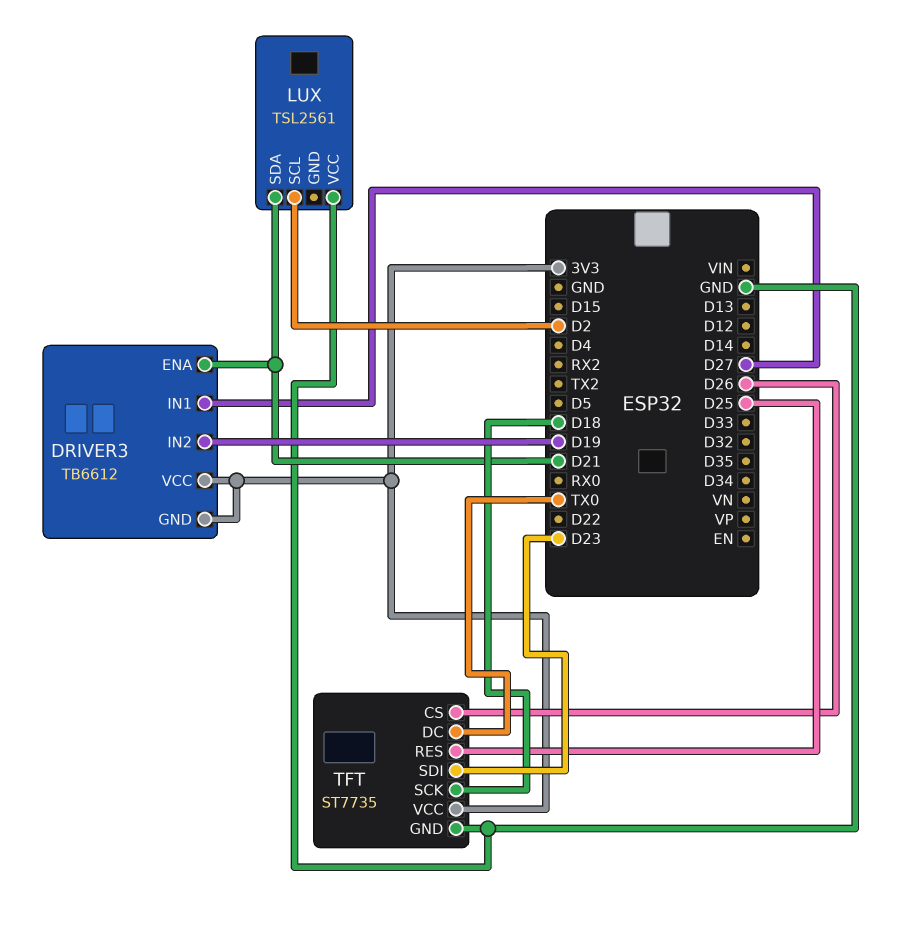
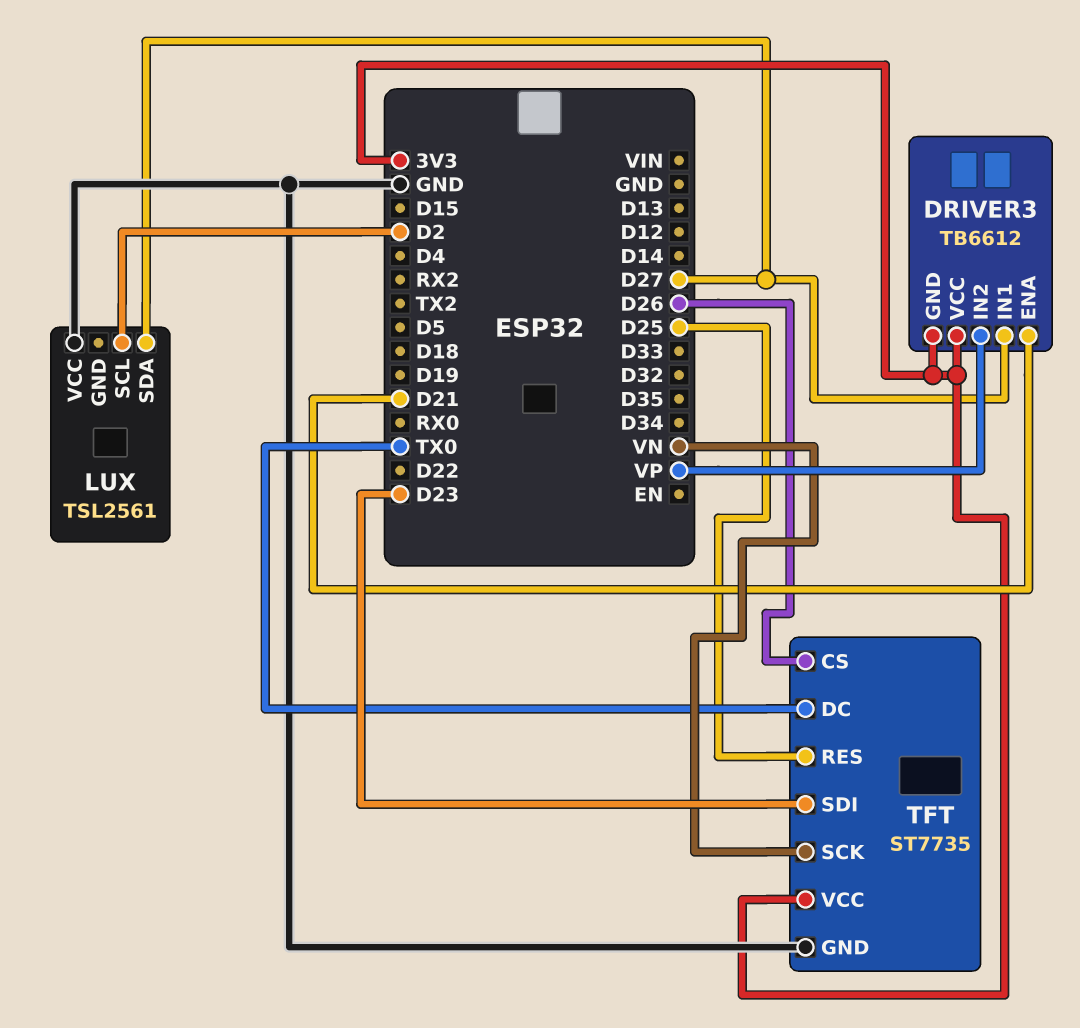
DRIVER3 pin IN2: D19 -> VP
LUX pin SDA: D21 -> D27
TFT pin SCK: D18 -> VN

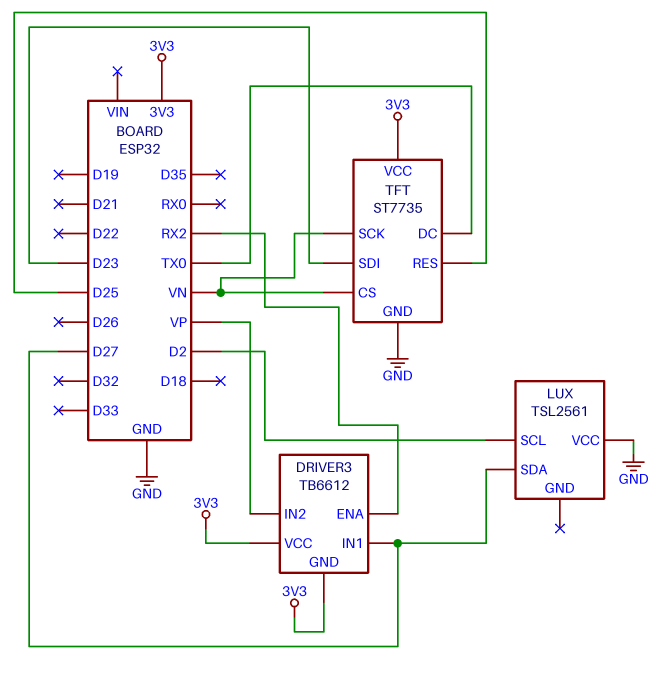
DRIVER3 pin ENA: D21 -> RX2
TFT pin CS: D26 -> VN

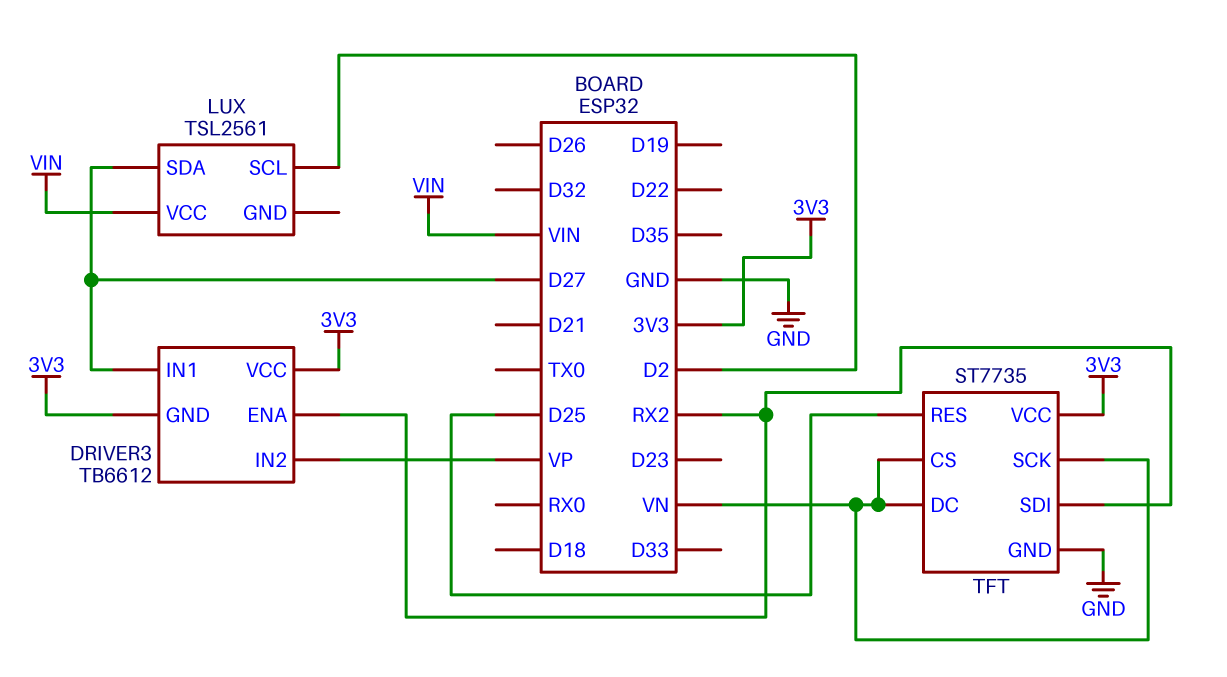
LUX pin VCC: GND -> VIN
TFT pin DC: TX0 -> VN
TFT pin SDI: D23 -> RX2

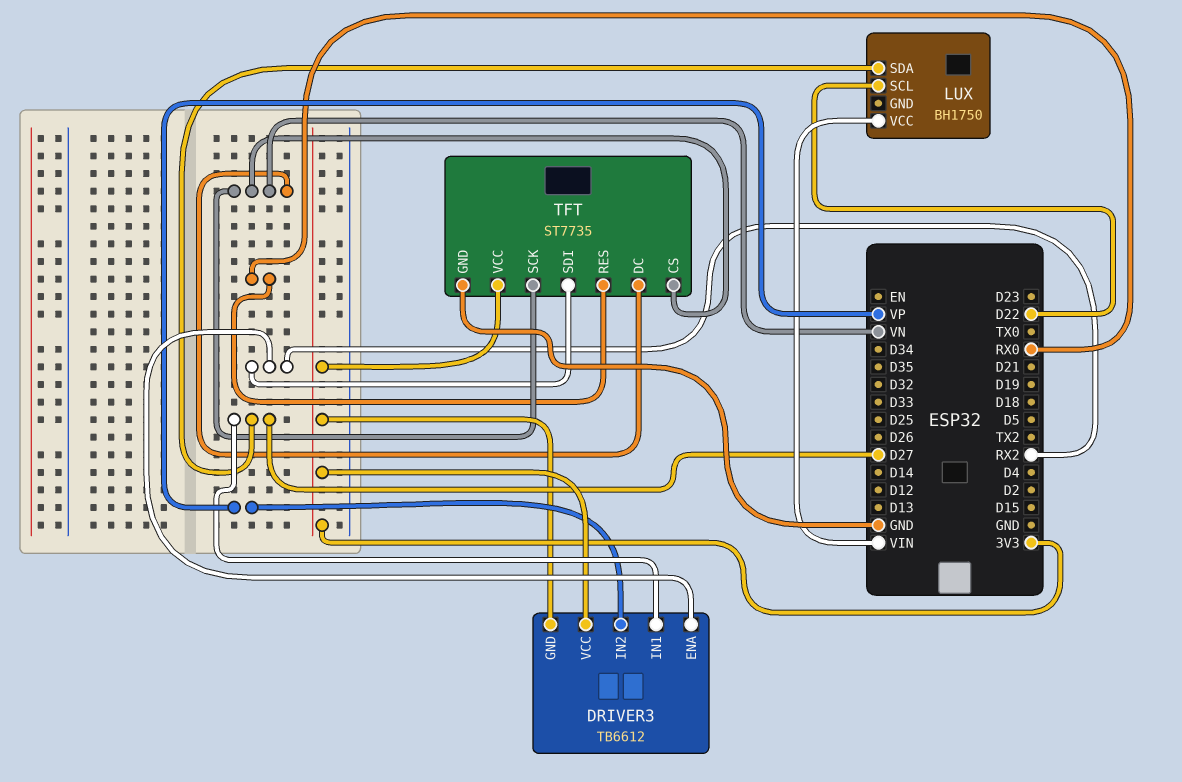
LUX: TSL2561 -> BH1750
LUX pin SCL: D2 -> D22
TFT pin RES: D25 -> RX0

